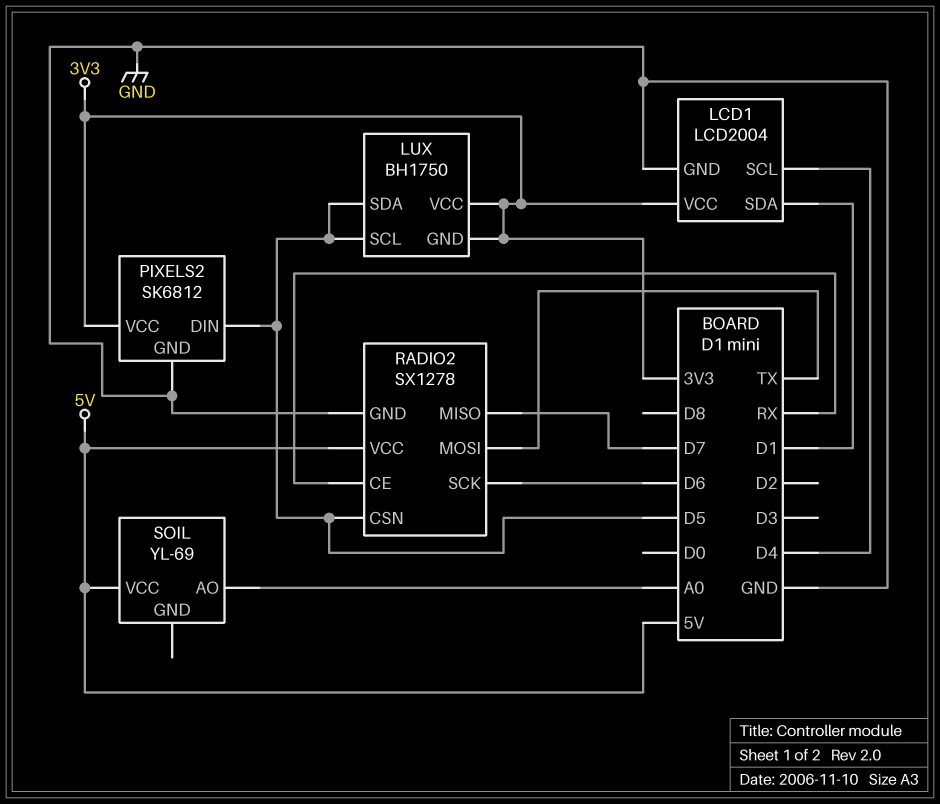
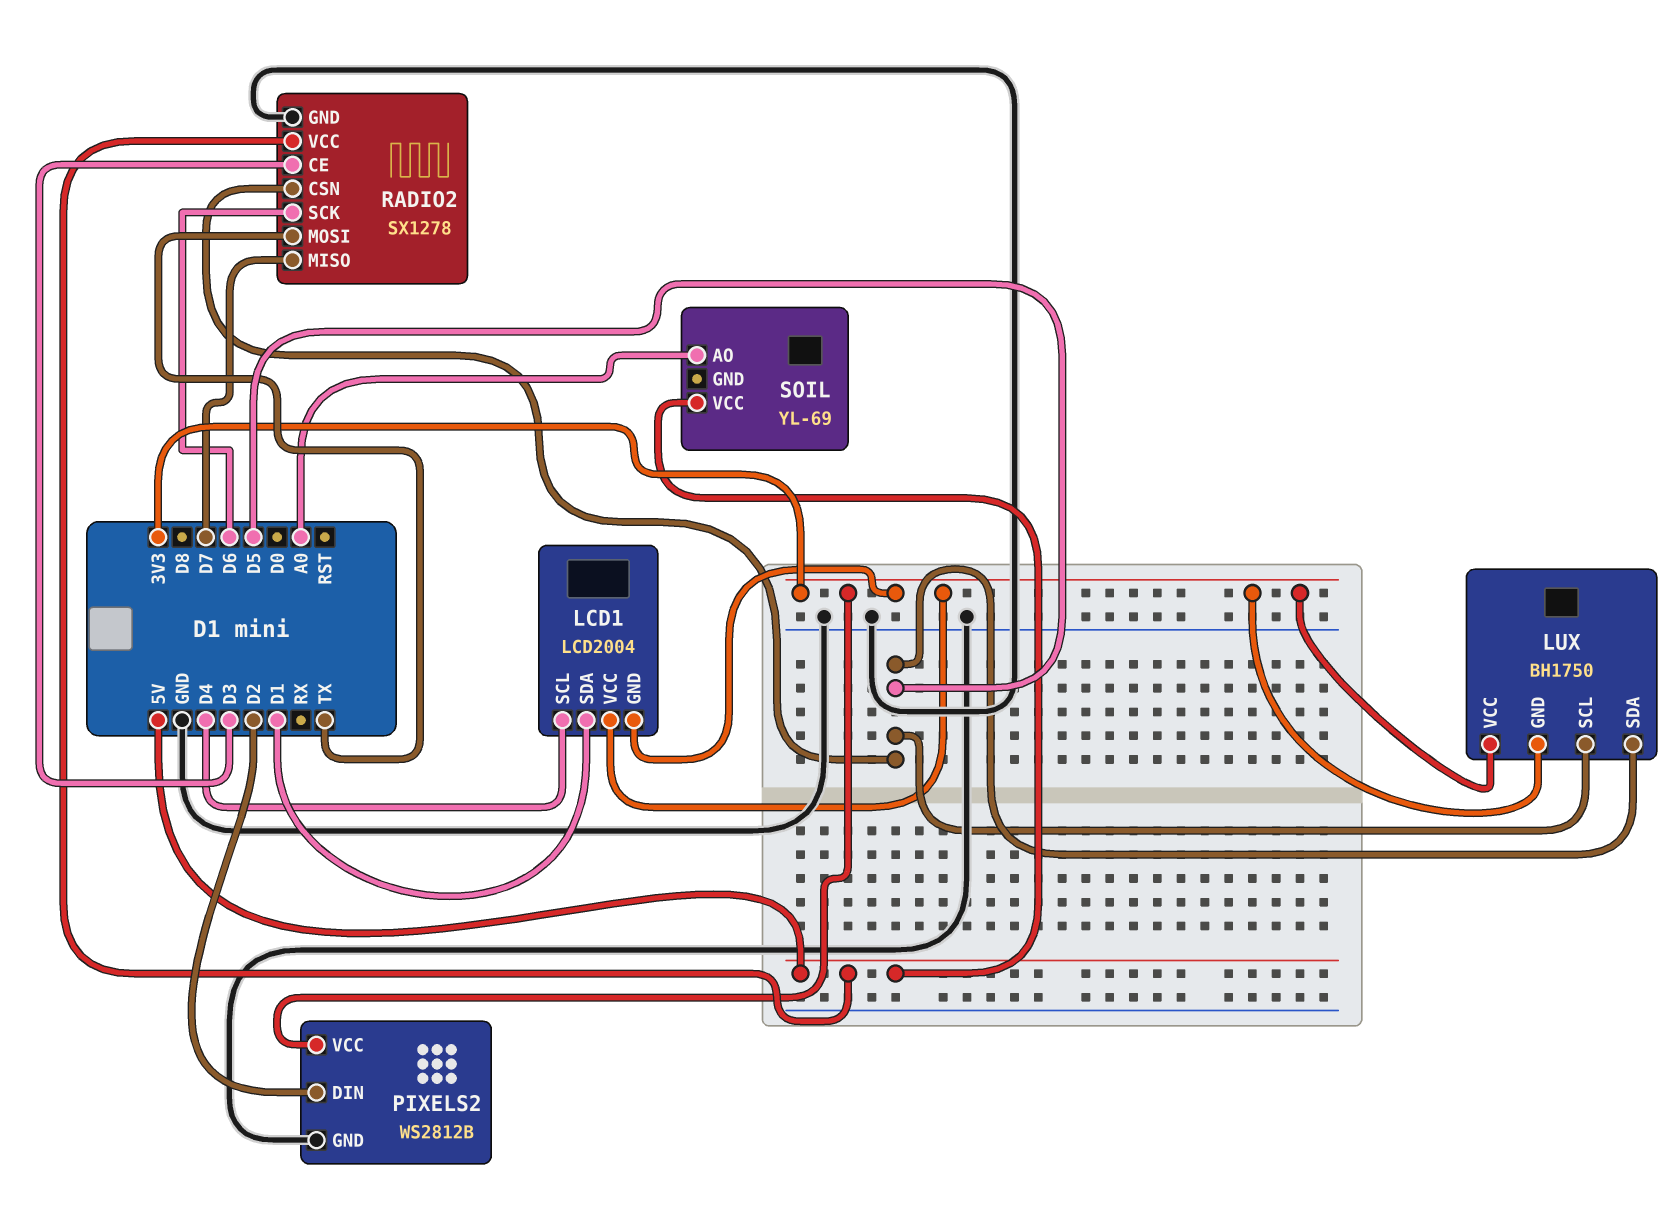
LCD1 pin GND: GND -> 3V3
PIXELS2: SK6812 -> WS2812B
PIXELS2 pin DIN: D5 -> D2
RADIO2 pin CE: RX -> D3

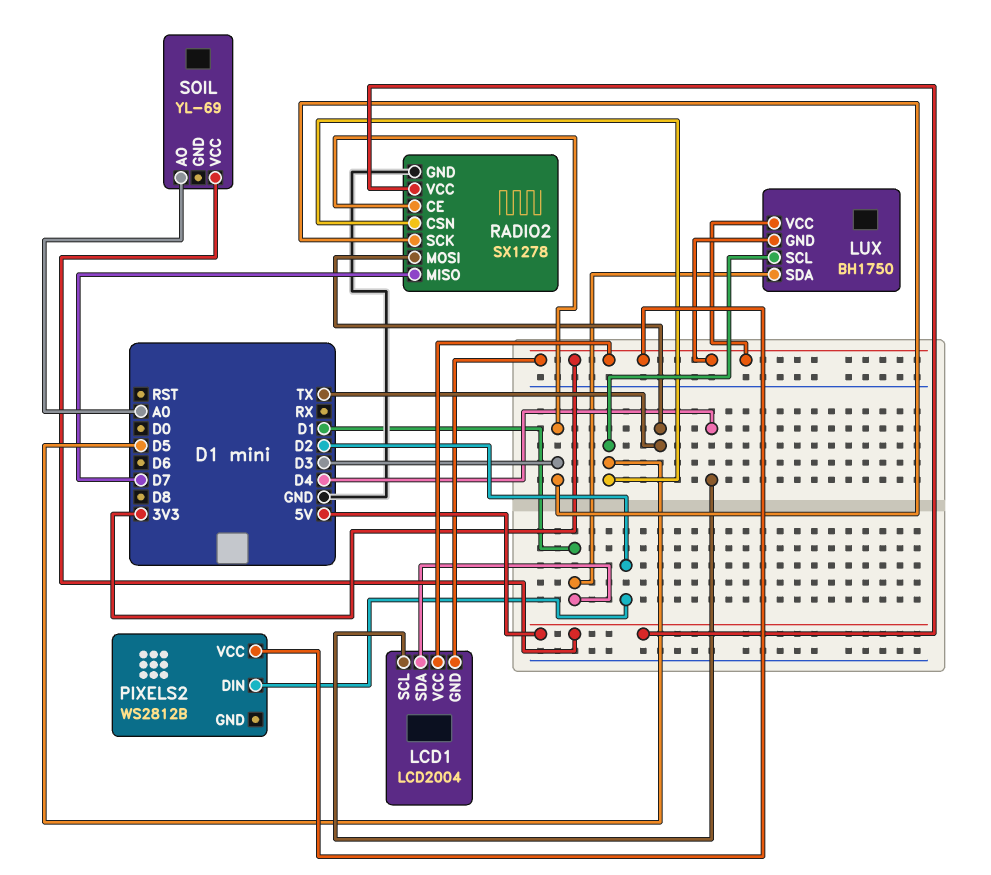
LUX pin SDA: D5 -> D1
PIXELS2 pin GND: GND -> none
RADIO2 pin SCK: D6 -> D3

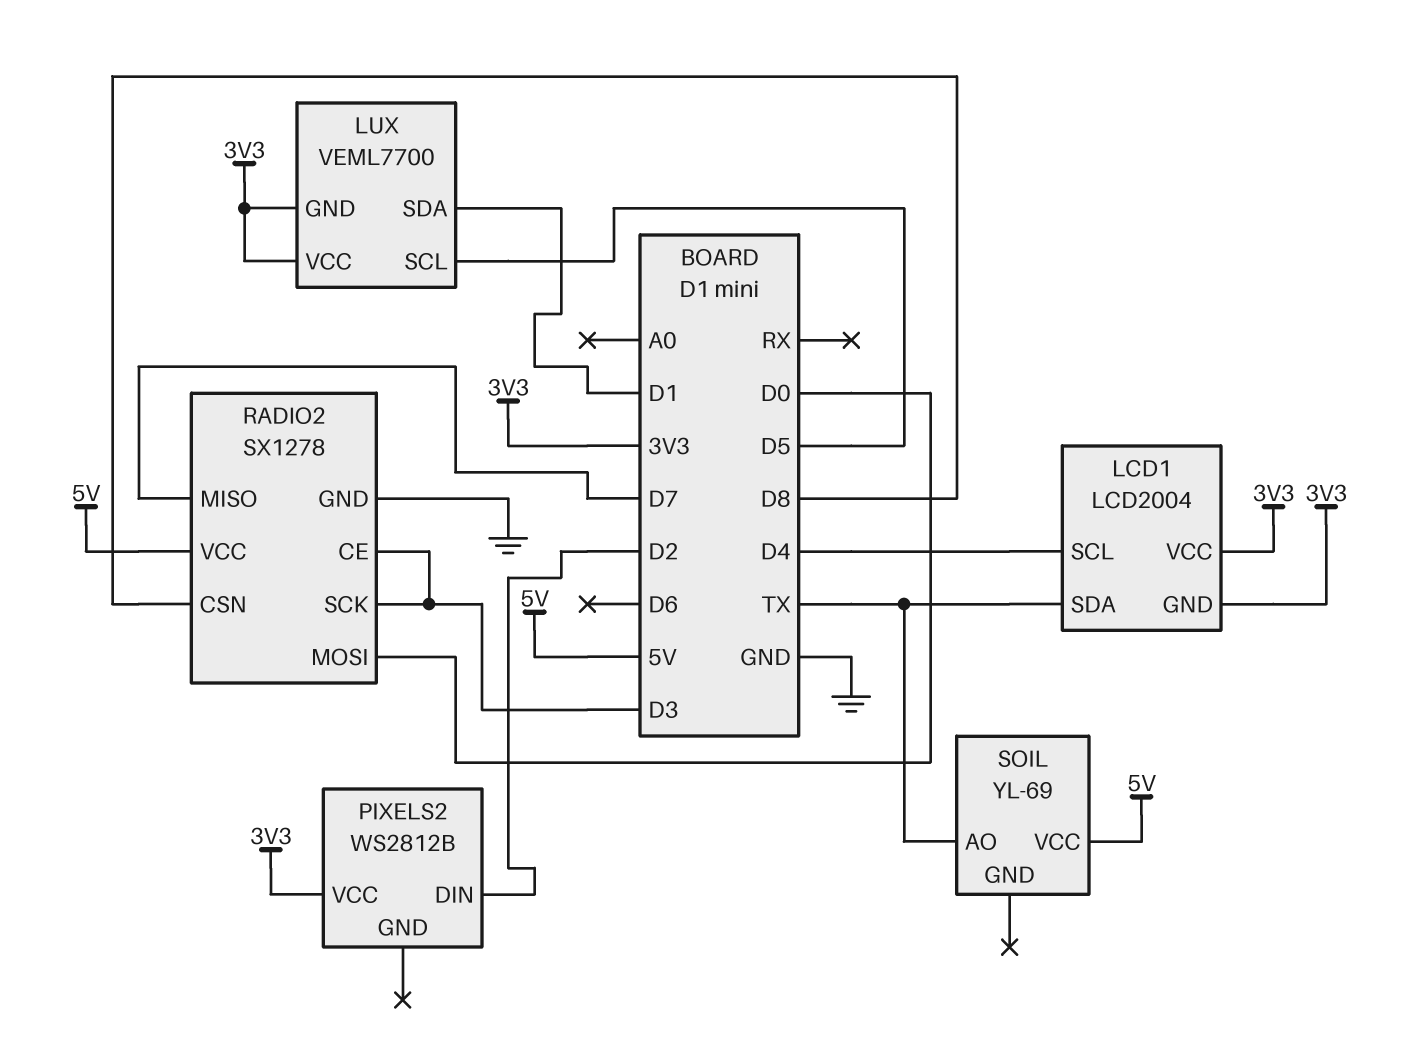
LCD1 pin SDA: D1 -> TX
LUX: BH1750 -> VEML7700
RADIO2 pin CSN: D5 -> D8
RADIO2 pin MOSI: TX -> D0
SOIL pin AO: A0 -> TX

